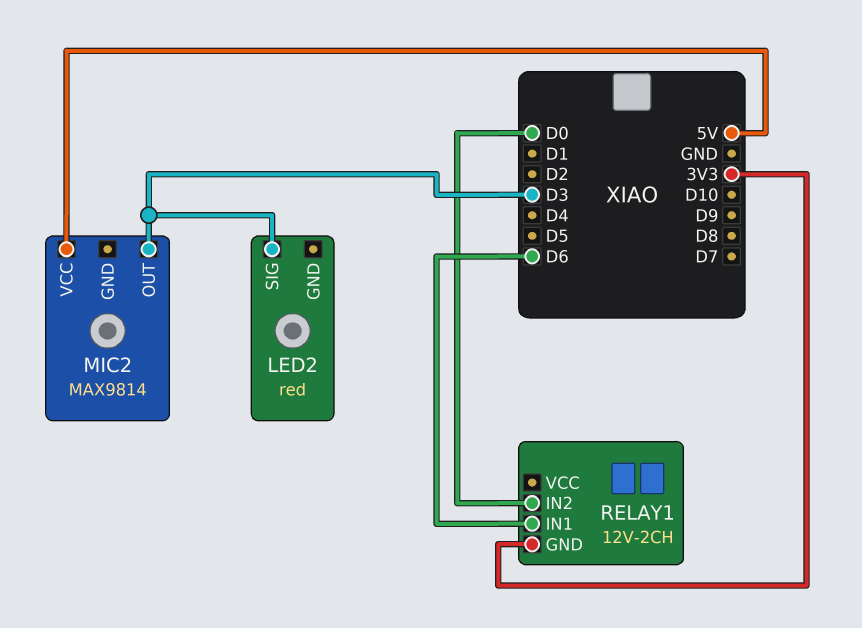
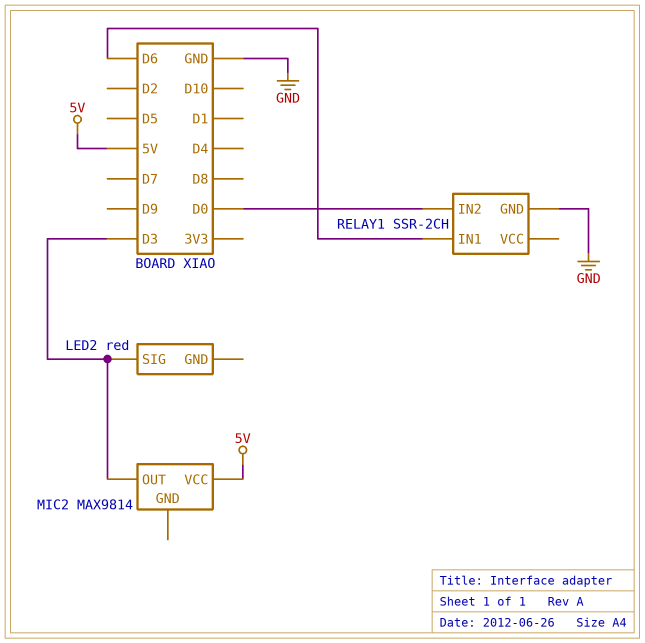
RELAY1: 12V-2CH -> SSR-2CH
RELAY1 pin GND: 3V3 -> GND

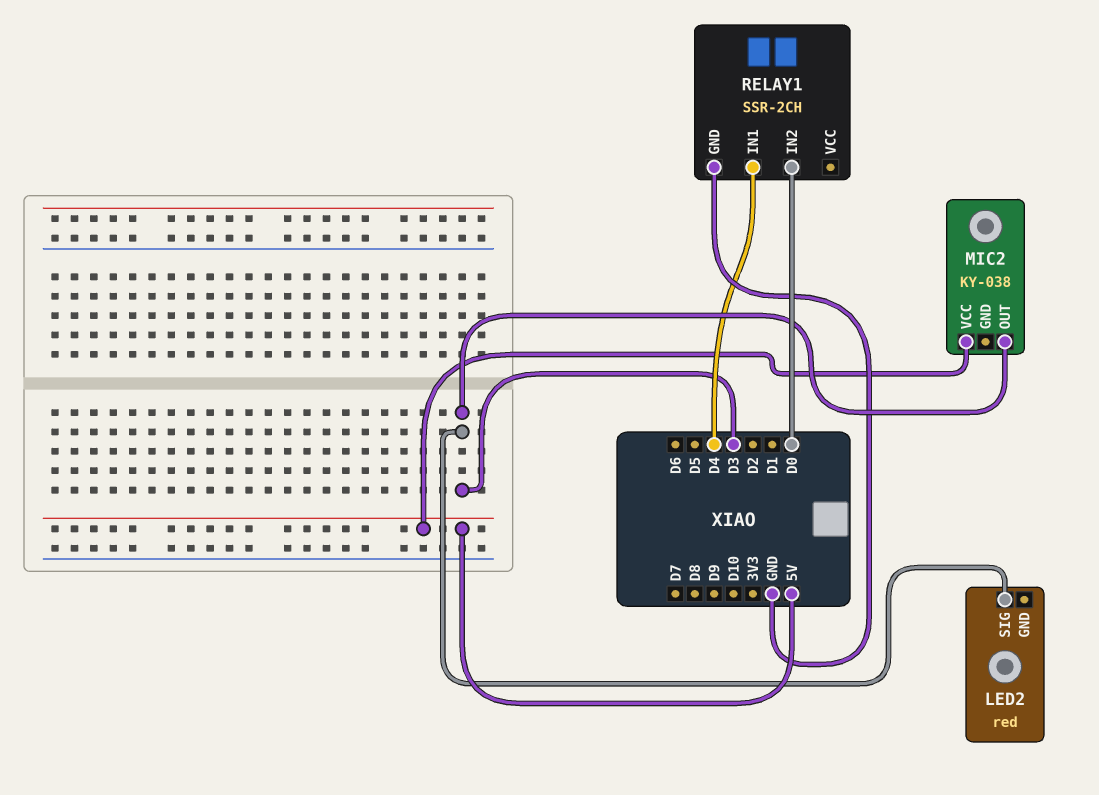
MIC2: MAX9814 -> KY-038
RELAY1 pin IN1: D6 -> D4

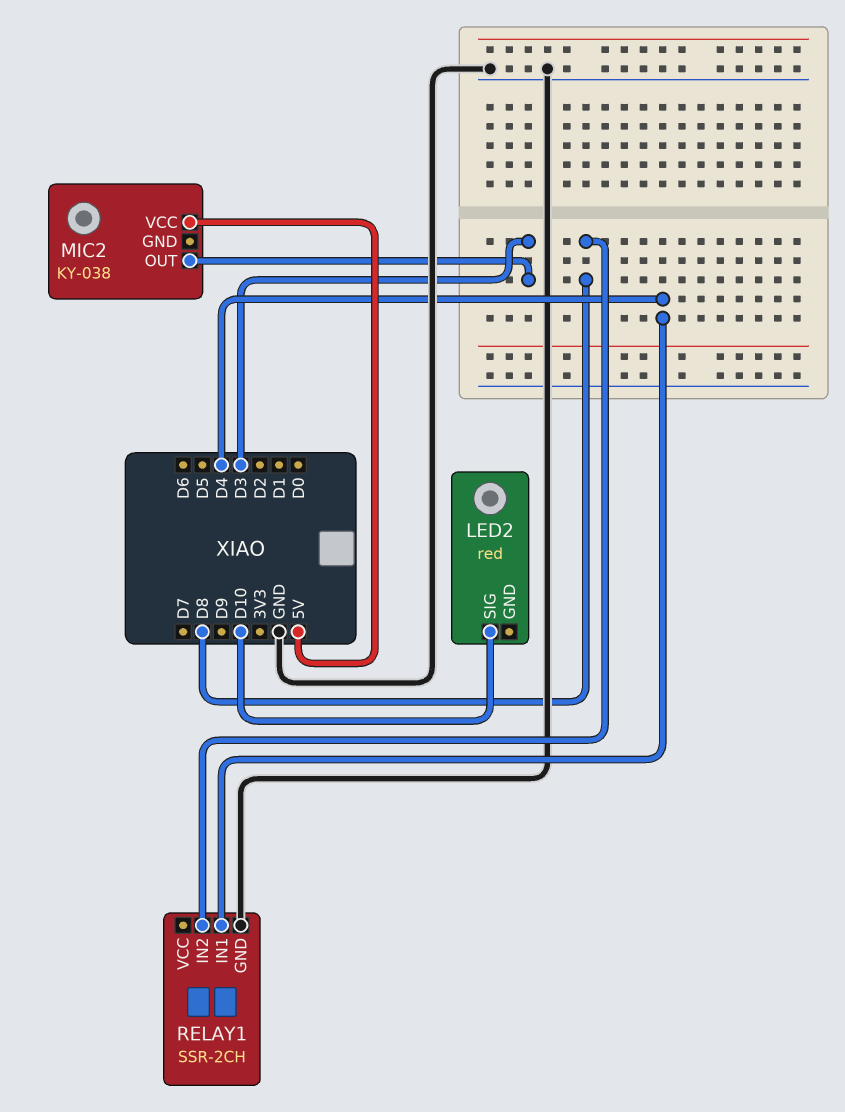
LED2 pin SIG: D3 -> D10
RELAY1 pin IN2: D0 -> D8

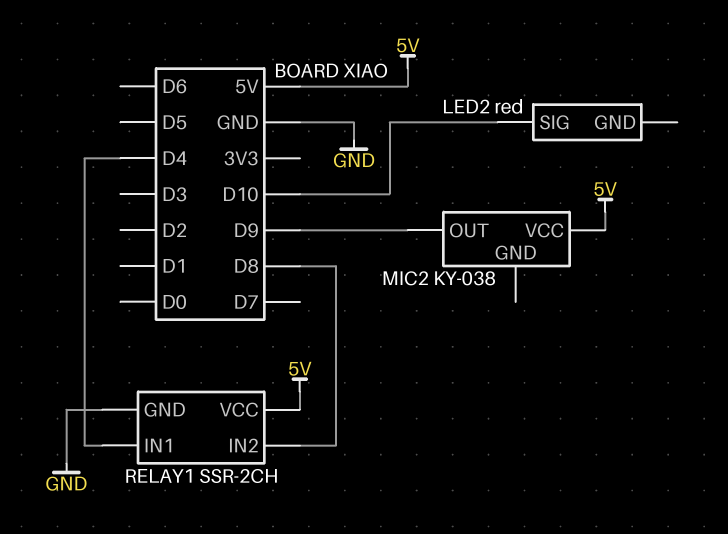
MIC2 pin OUT: D3 -> D9
RELAY1 pin VCC: none -> 5V

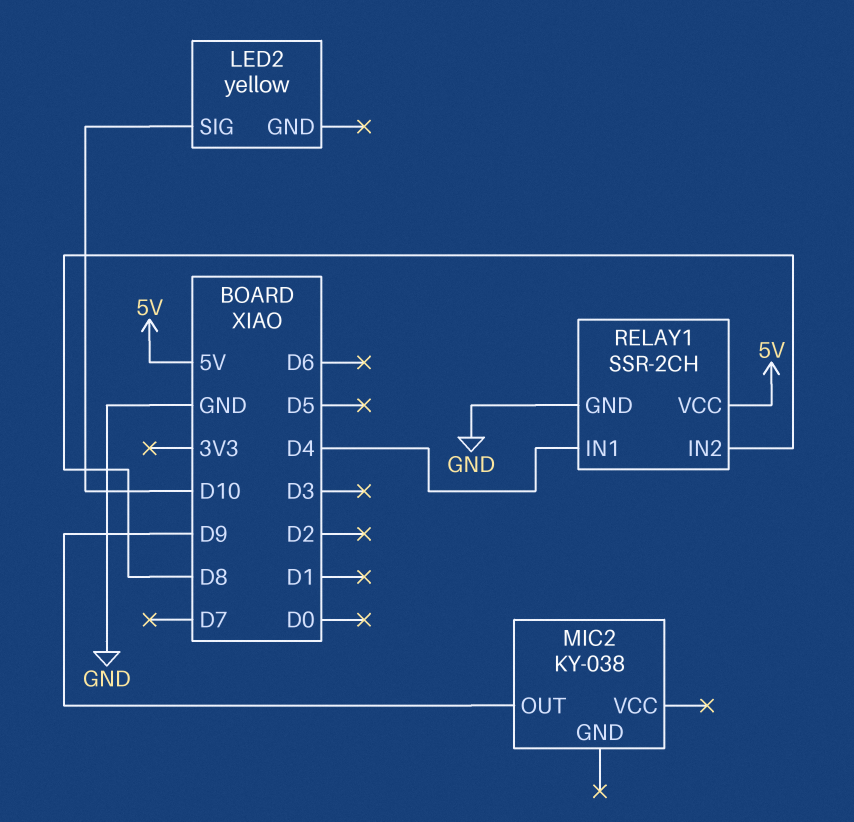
LED2: red -> yellow
MIC2 pin VCC: 5V -> none

